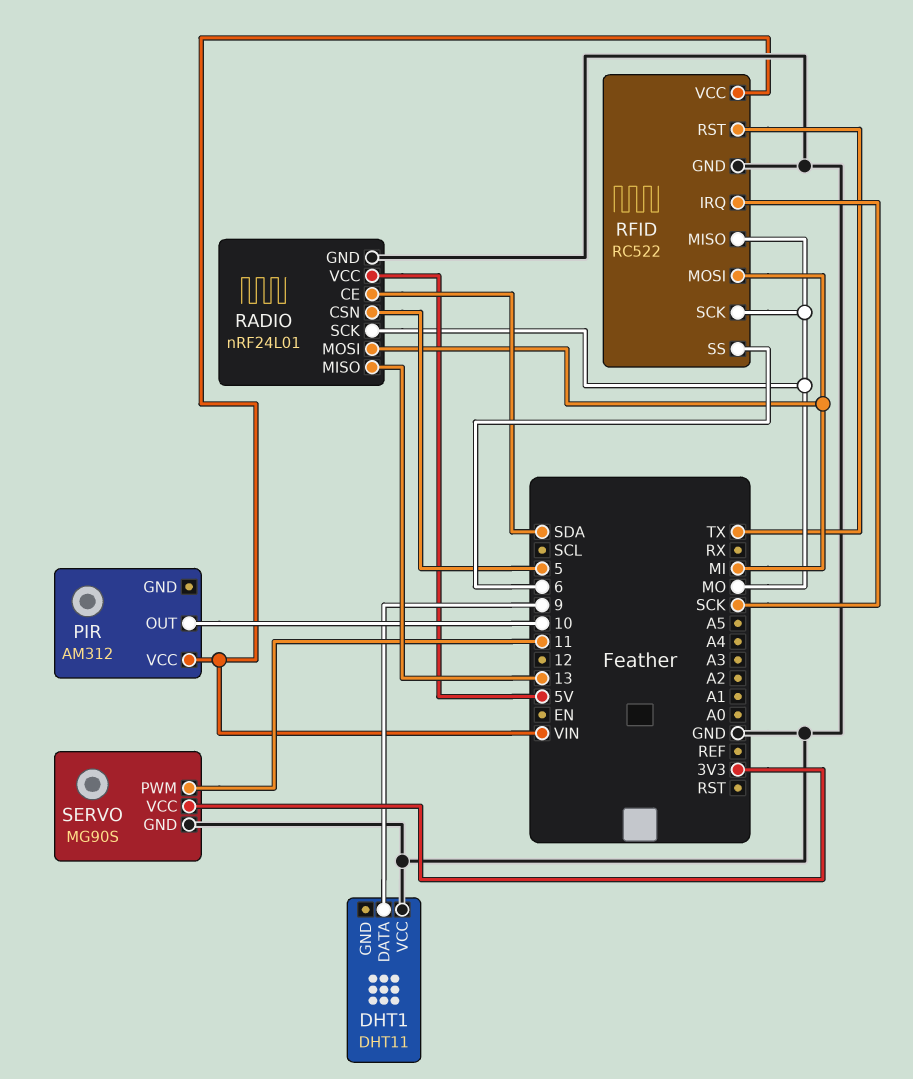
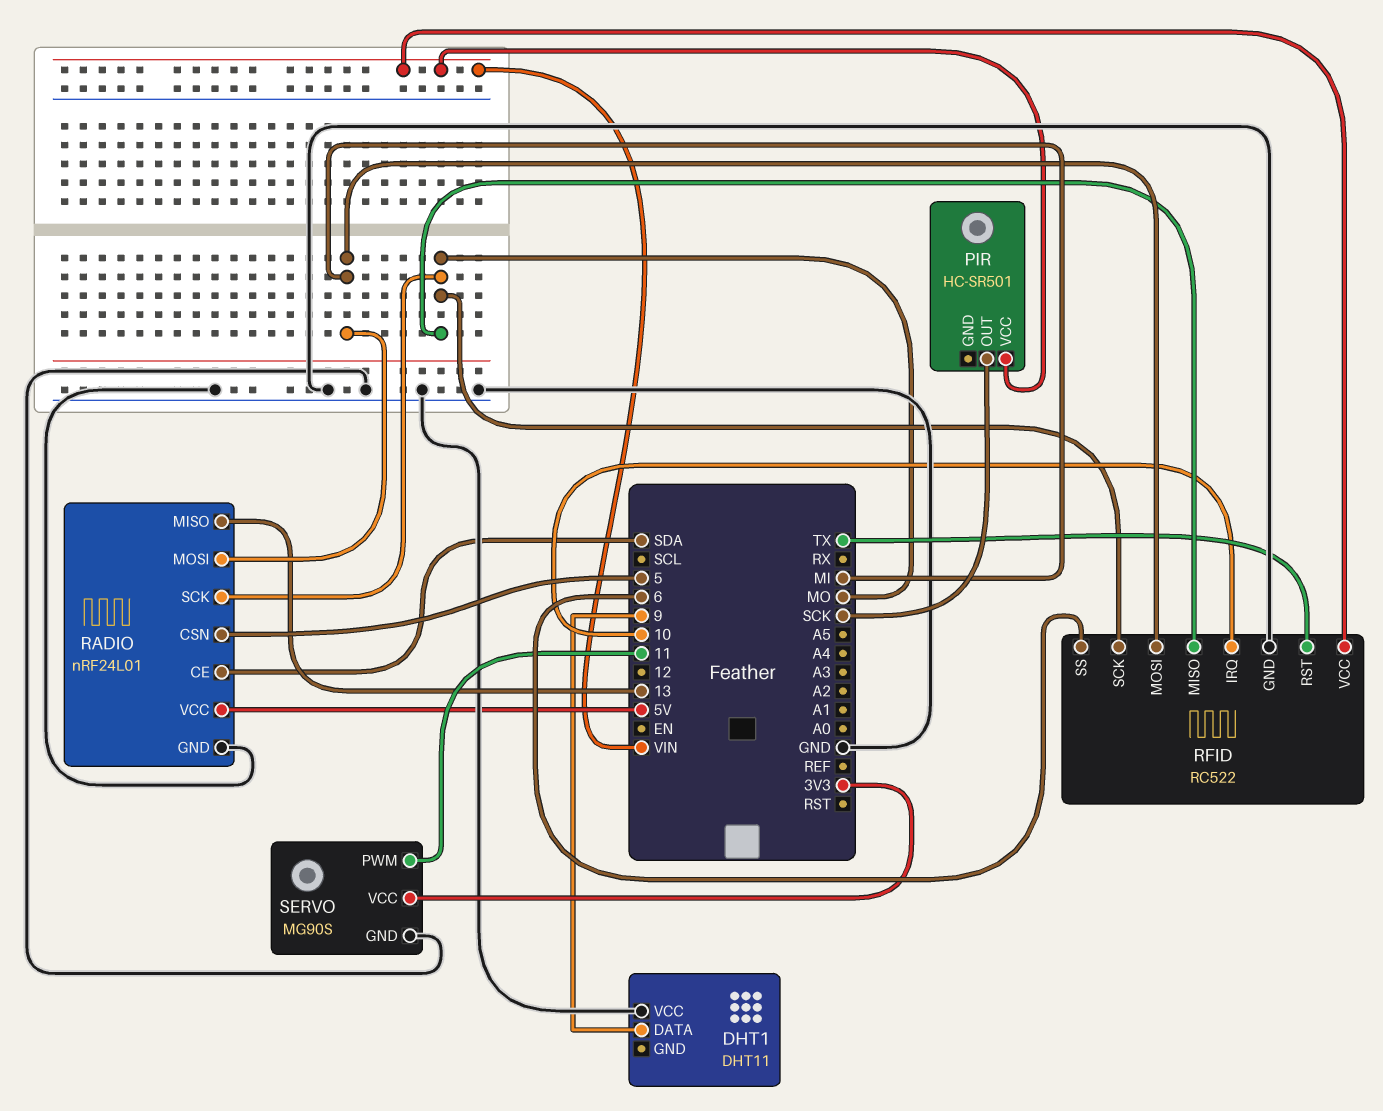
PIR: AM312 -> HC-SR501
PIR pin OUT: 10 -> SCK
RFID pin IRQ: SCK -> 10

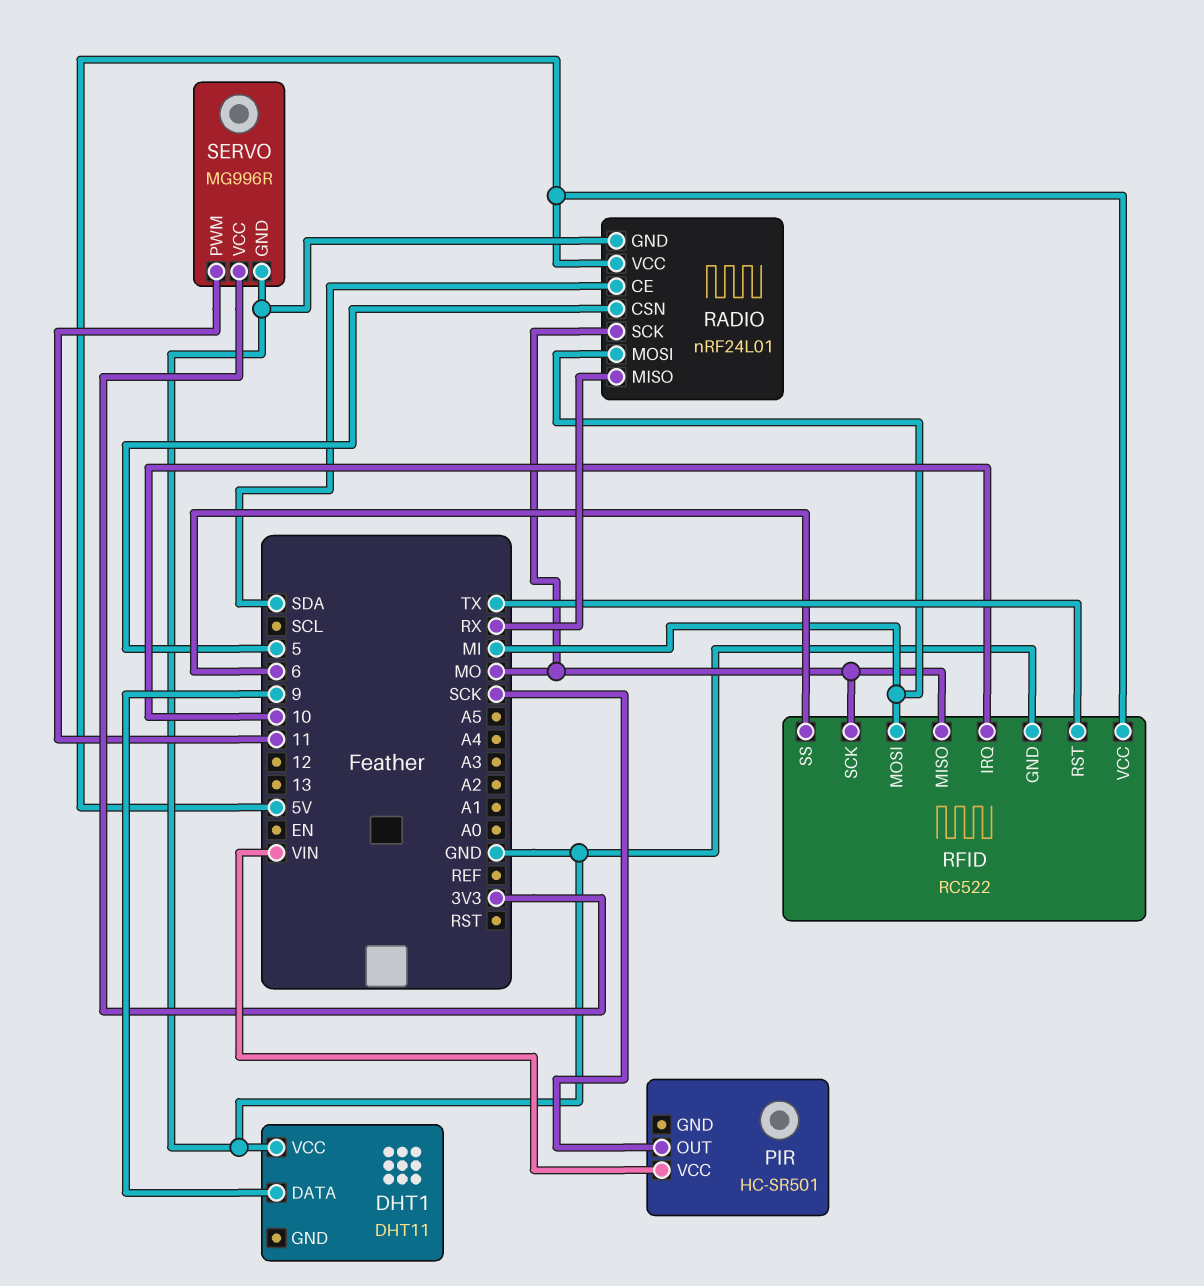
RADIO pin MISO: 13 -> RX
RFID pin VCC: VIN -> 5V
SERVO: MG90S -> MG996R

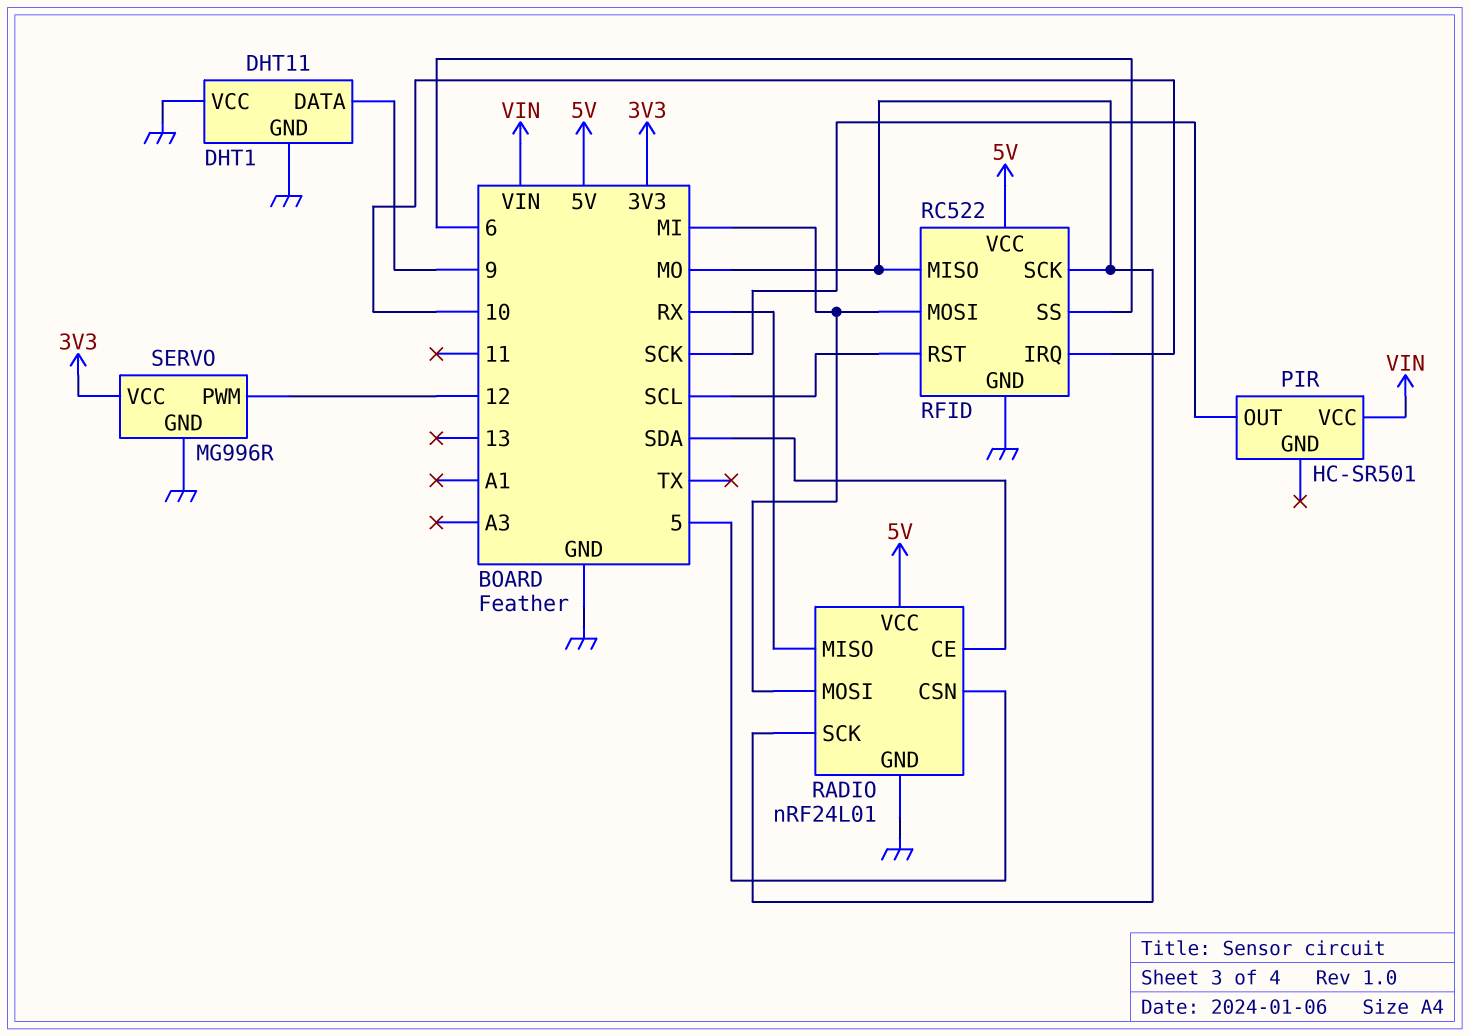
DHT1 pin GND: none -> GND
RFID pin RST: TX -> SCL
SERVO pin PWM: 11 -> 12

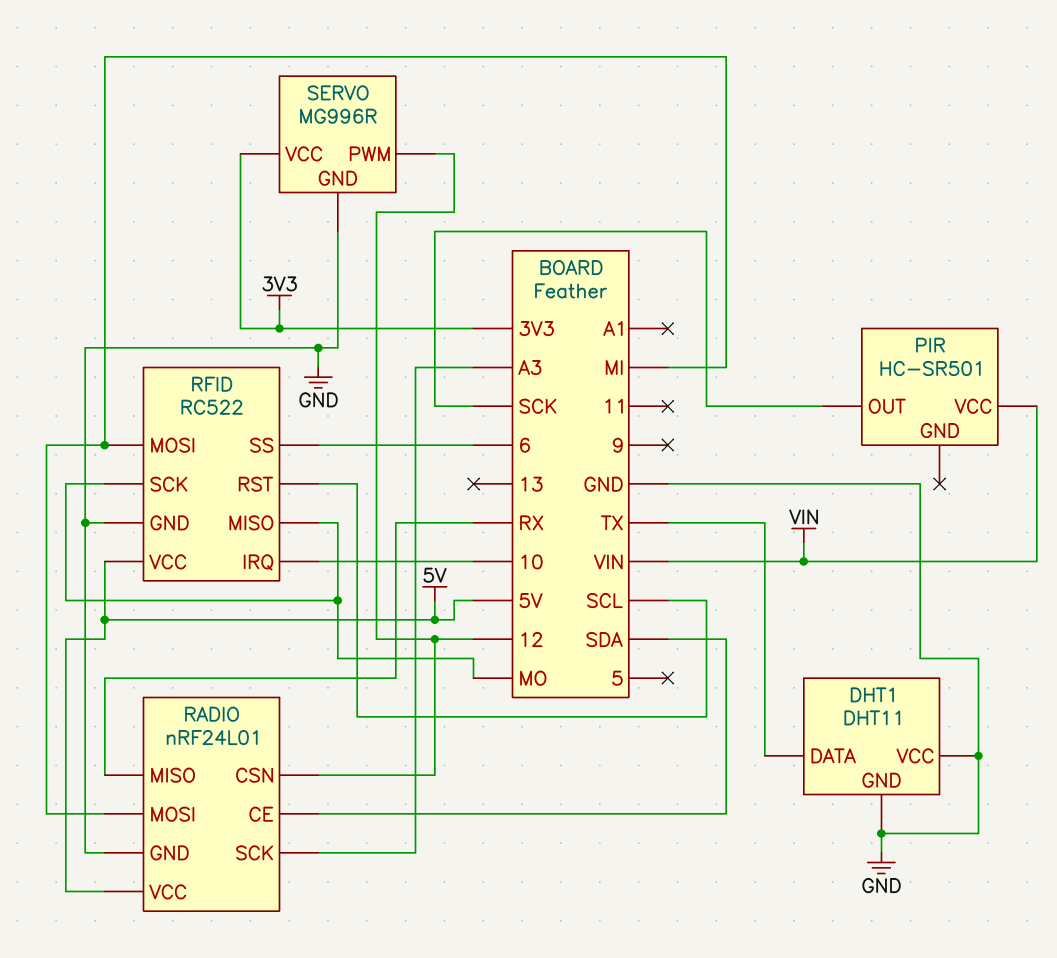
DHT1 pin DATA: 9 -> TX
RADIO pin CSN: 5 -> 12
RADIO pin SCK: MO -> A3

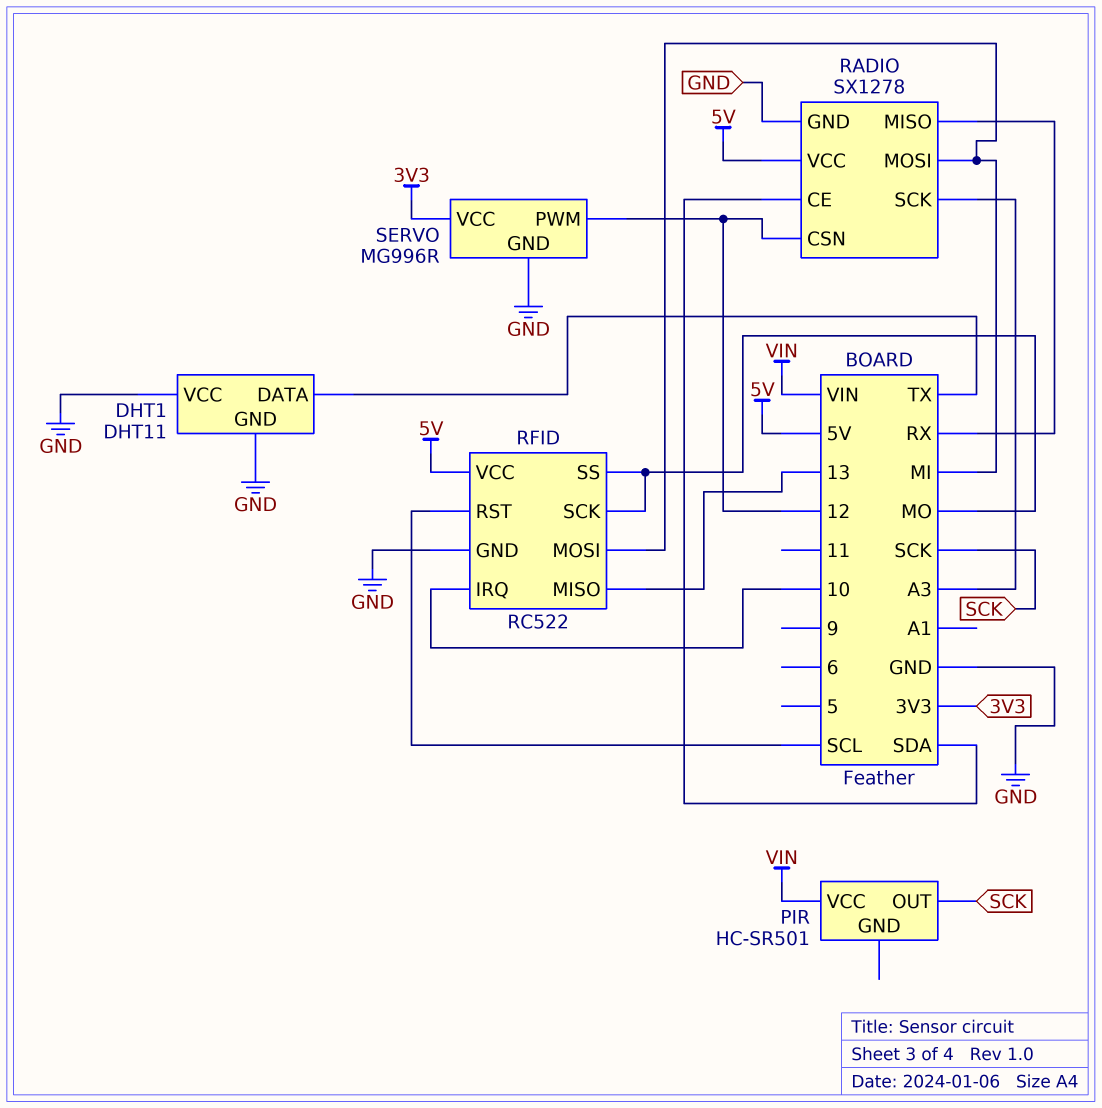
RADIO: nRF24L01 -> SX1278
RFID pin MISO: MO -> 13
RFID pin SS: 6 -> MO

